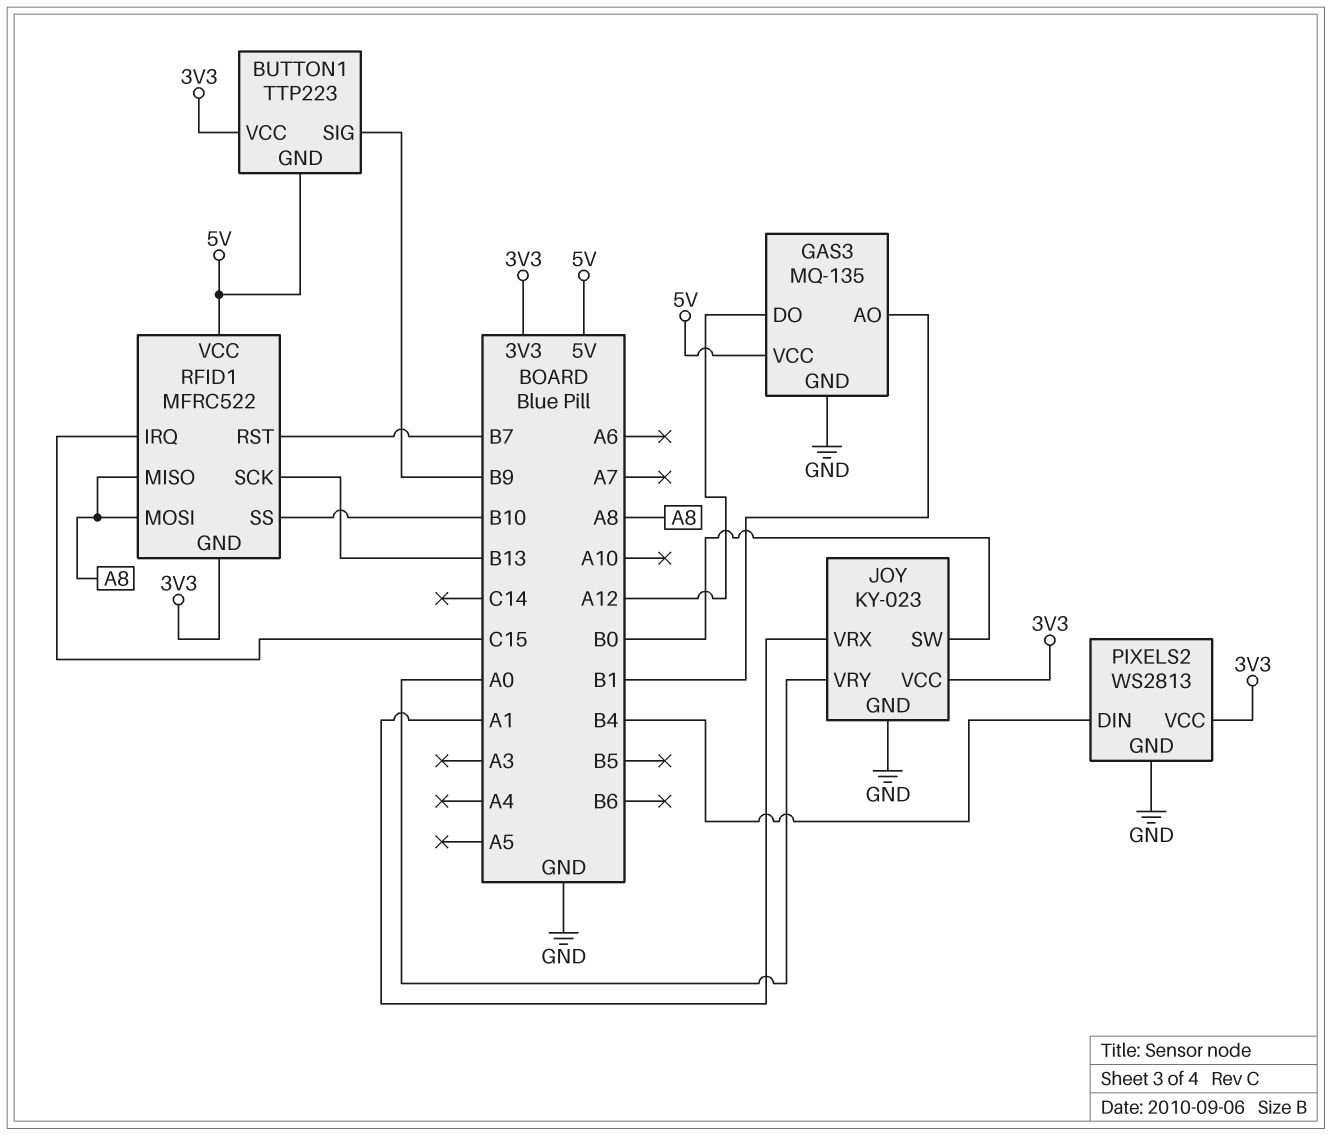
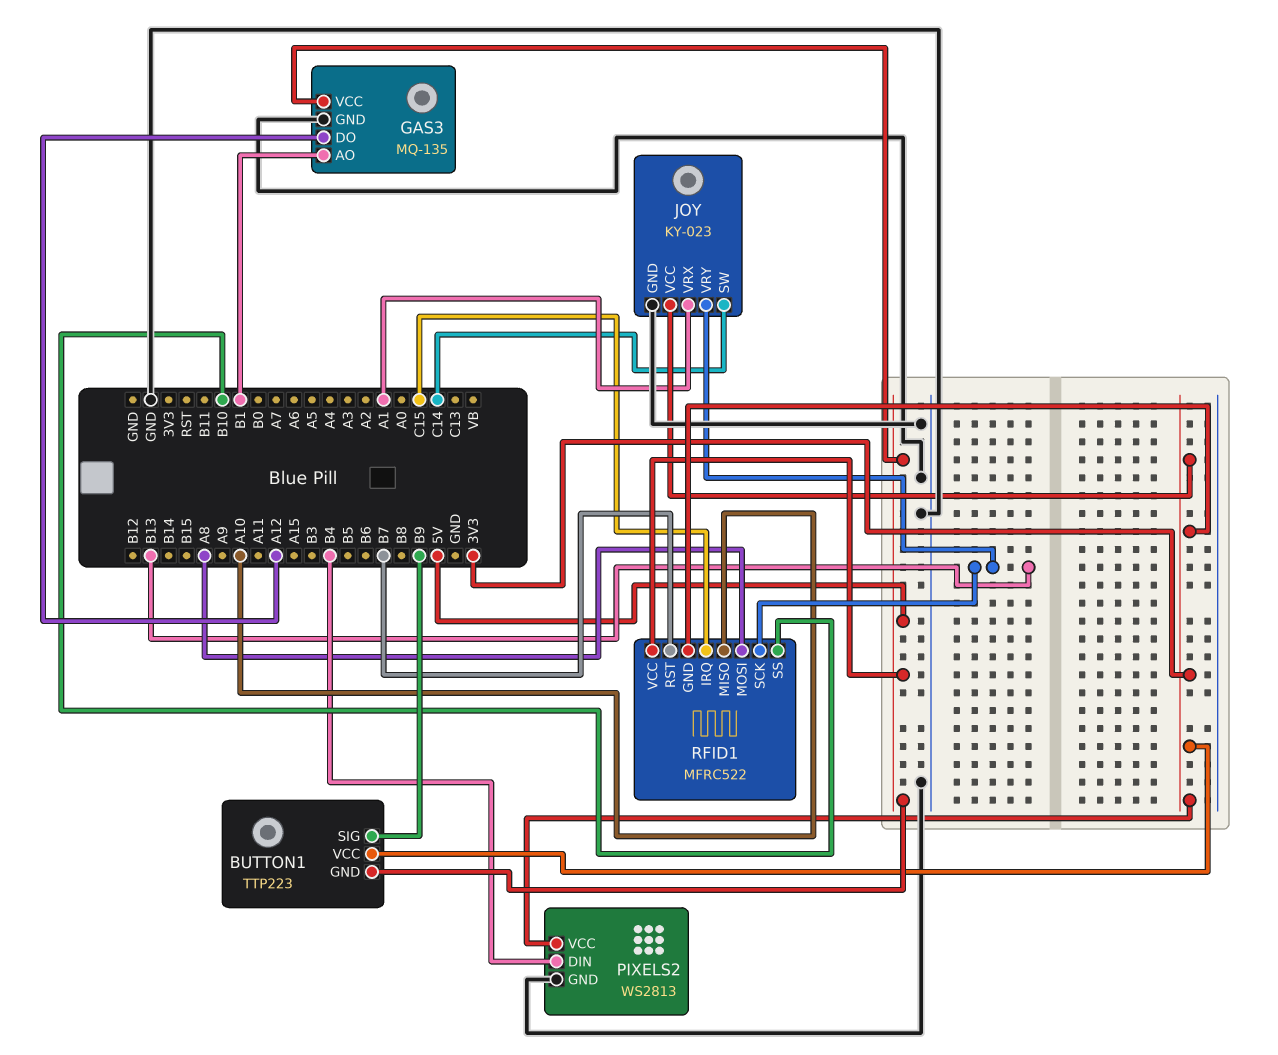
JOY pin SW: B0 -> C14
JOY pin VRY: A0 -> B13
RFID1 pin MISO: A8 -> A10

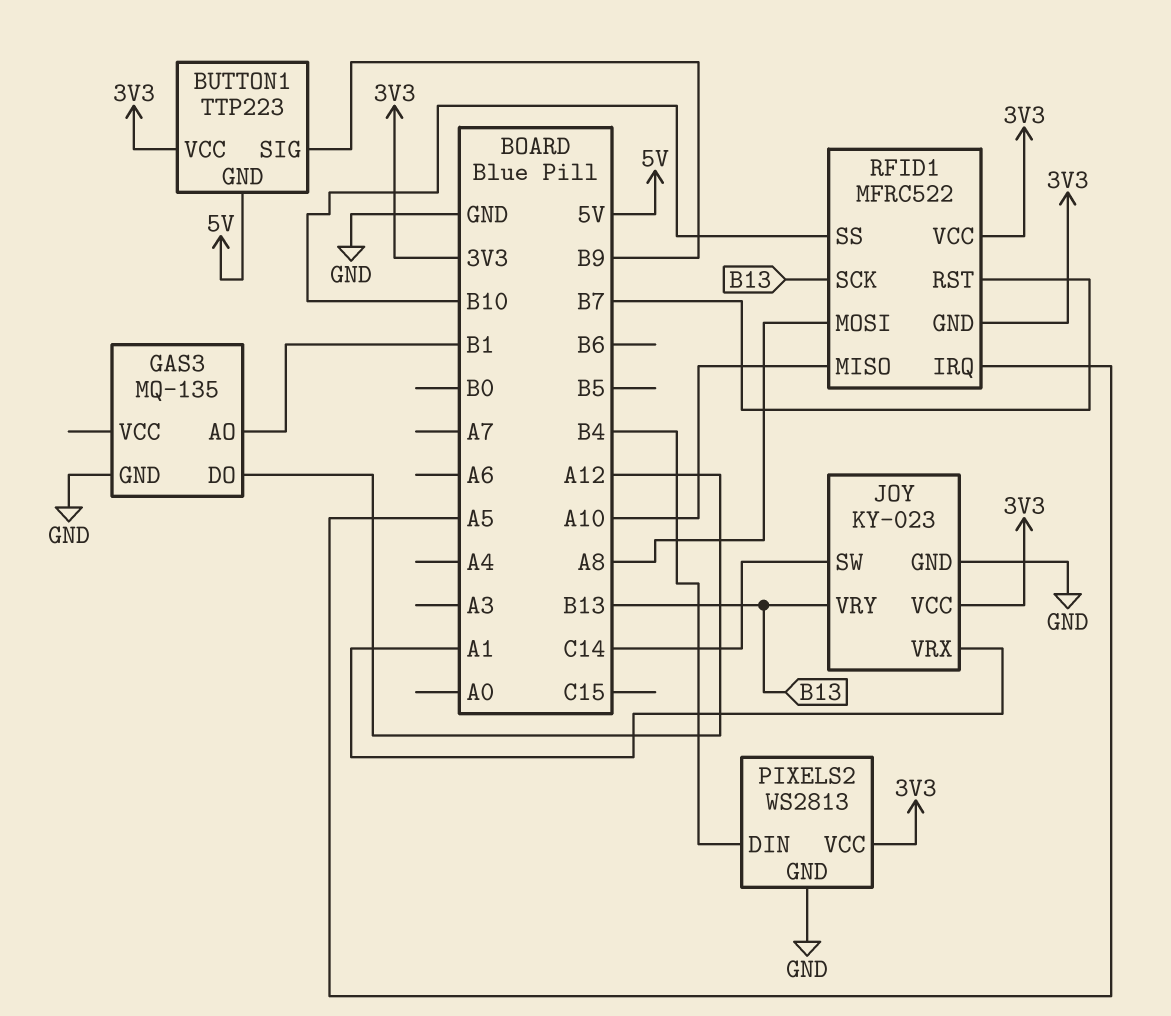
GAS3 pin VCC: 5V -> none
RFID1 pin IRQ: C15 -> A5
RFID1 pin VCC: 5V -> 3V3

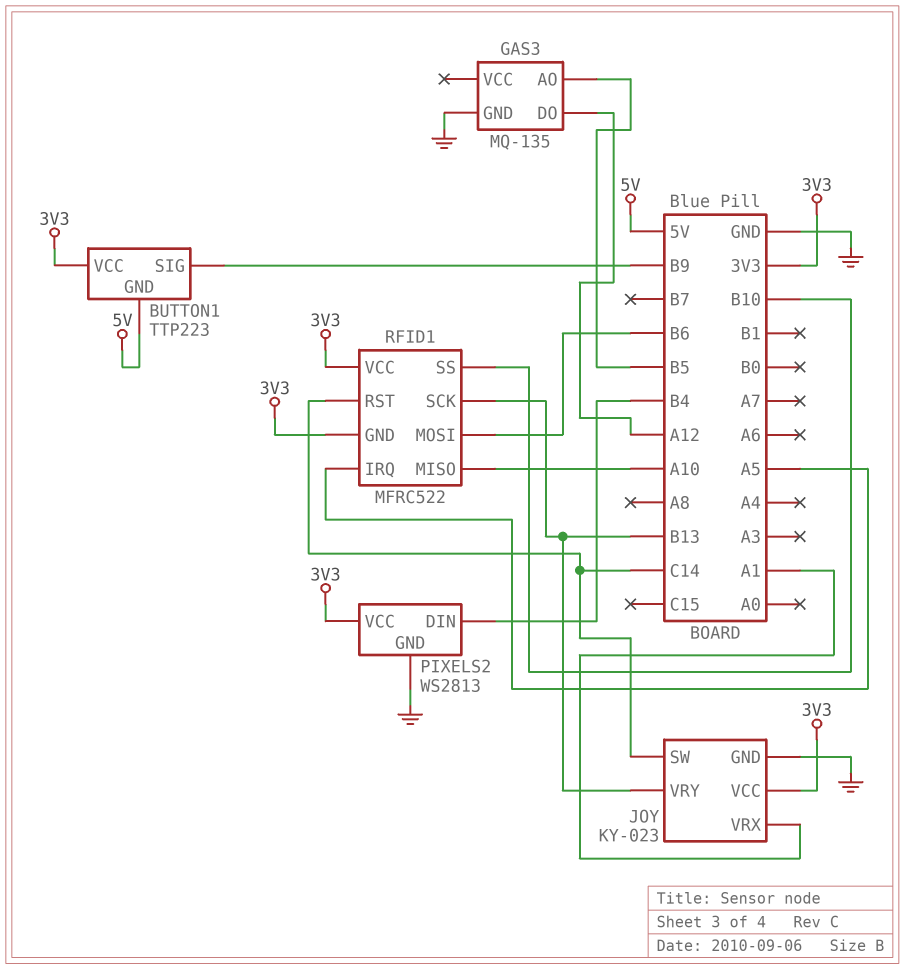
GAS3 pin AO: B1 -> B5
RFID1 pin MOSI: A8 -> B6
RFID1 pin RST: B7 -> C14

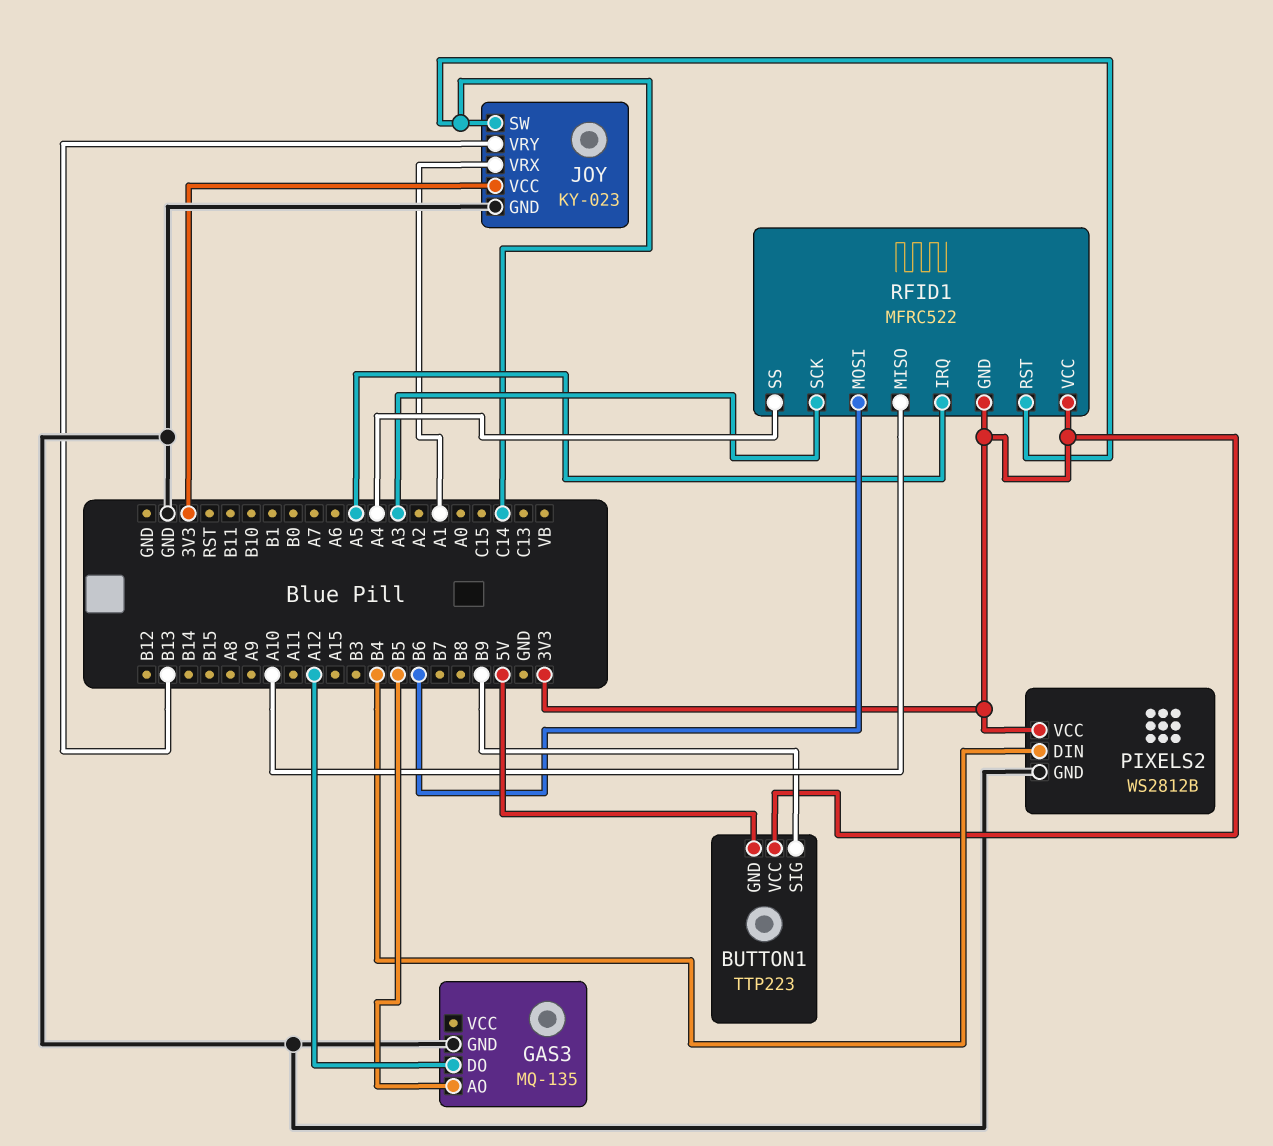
PIXELS2: WS2813 -> WS2812B
RFID1 pin SCK: B13 -> A3
RFID1 pin SS: B10 -> A4

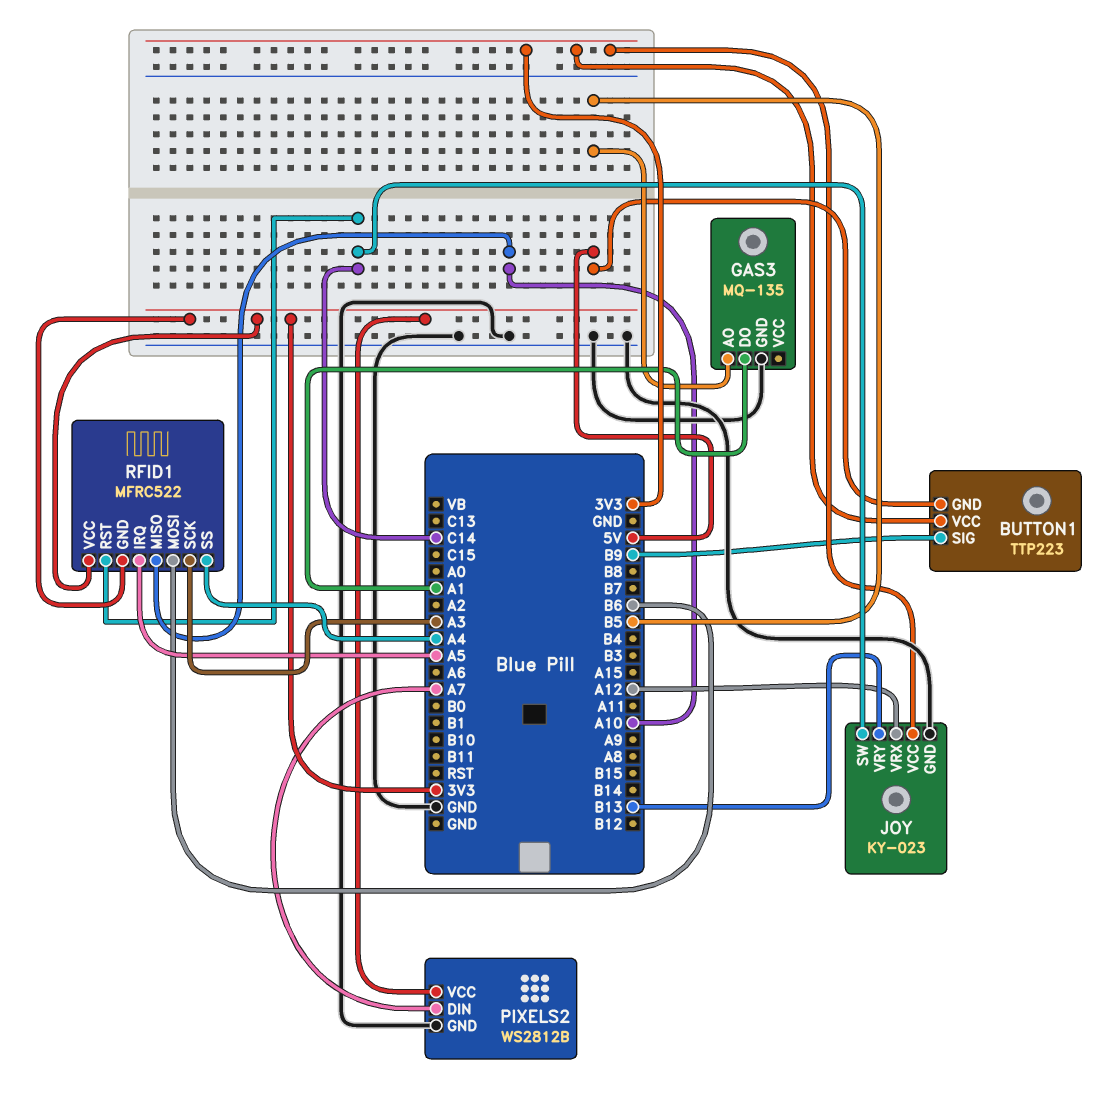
GAS3 pin DO: A12 -> A1
JOY pin VRX: A1 -> A12
PIXELS2 pin DIN: B4 -> A7

